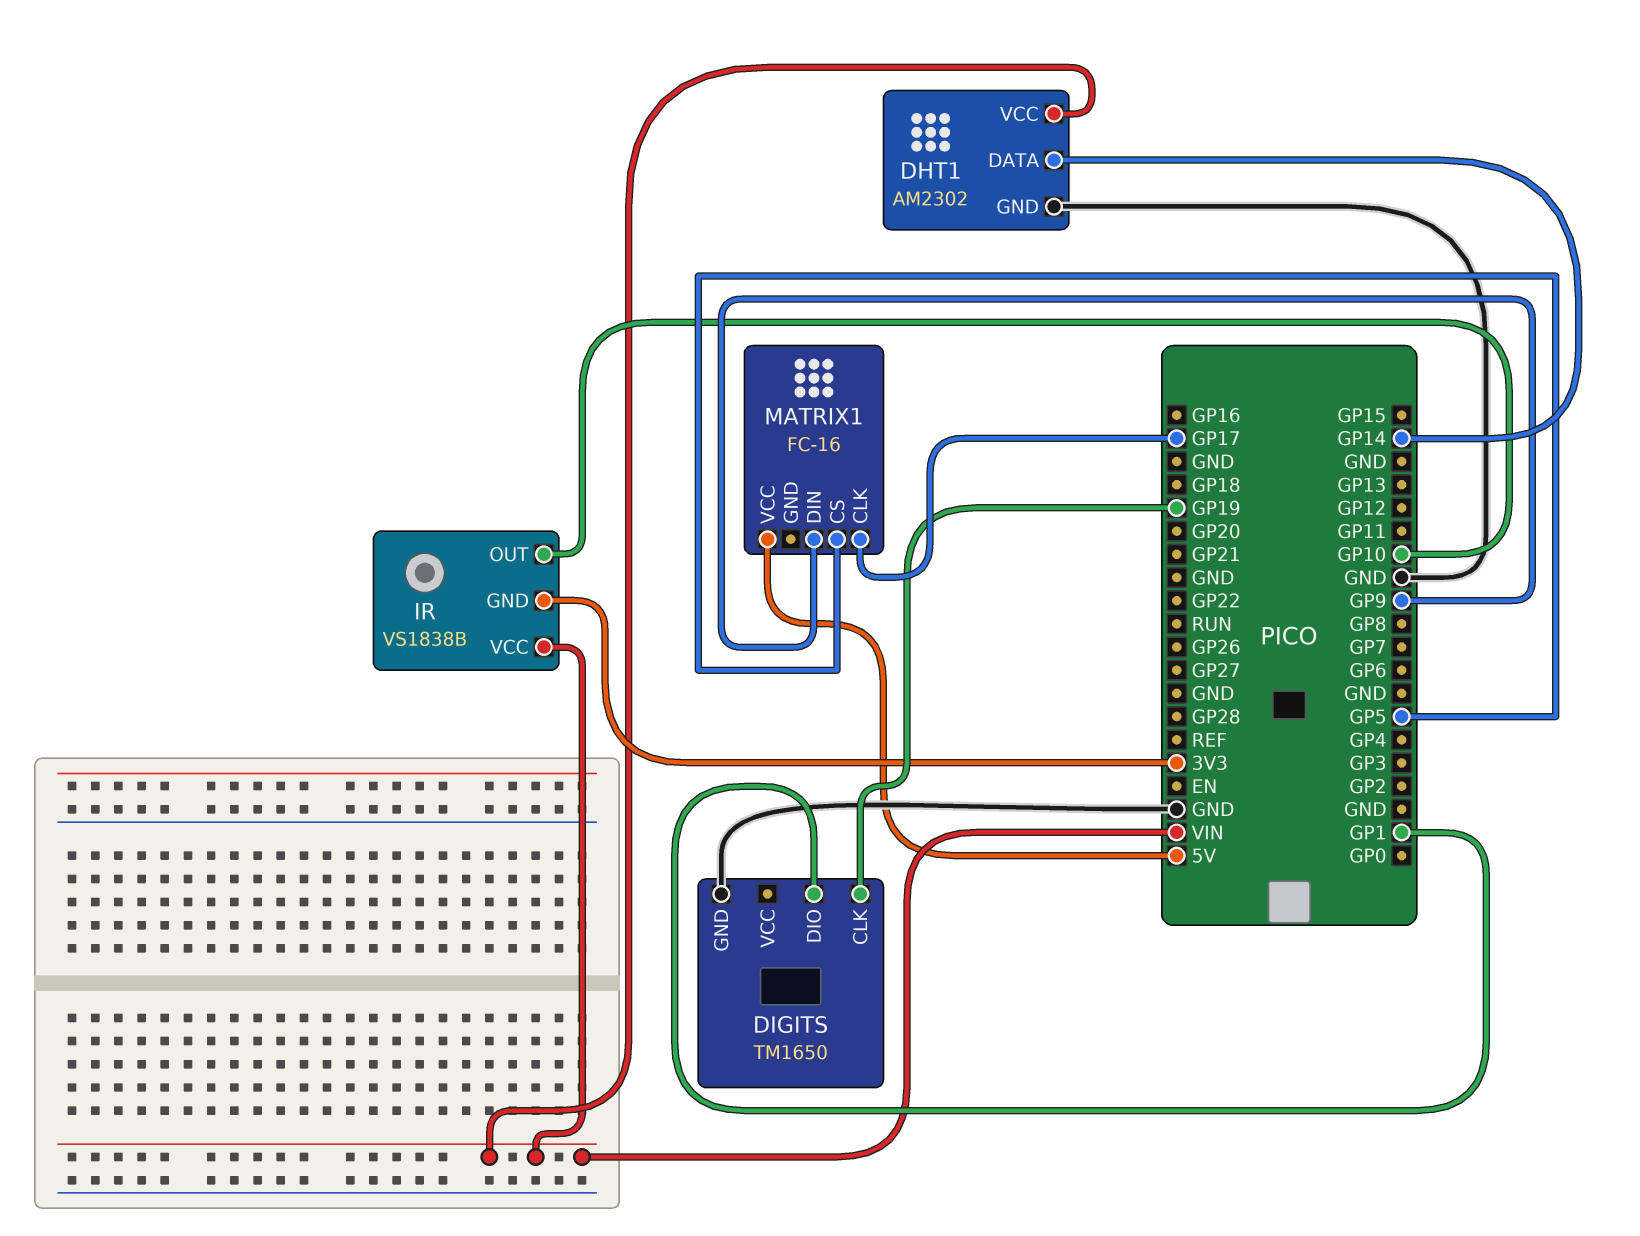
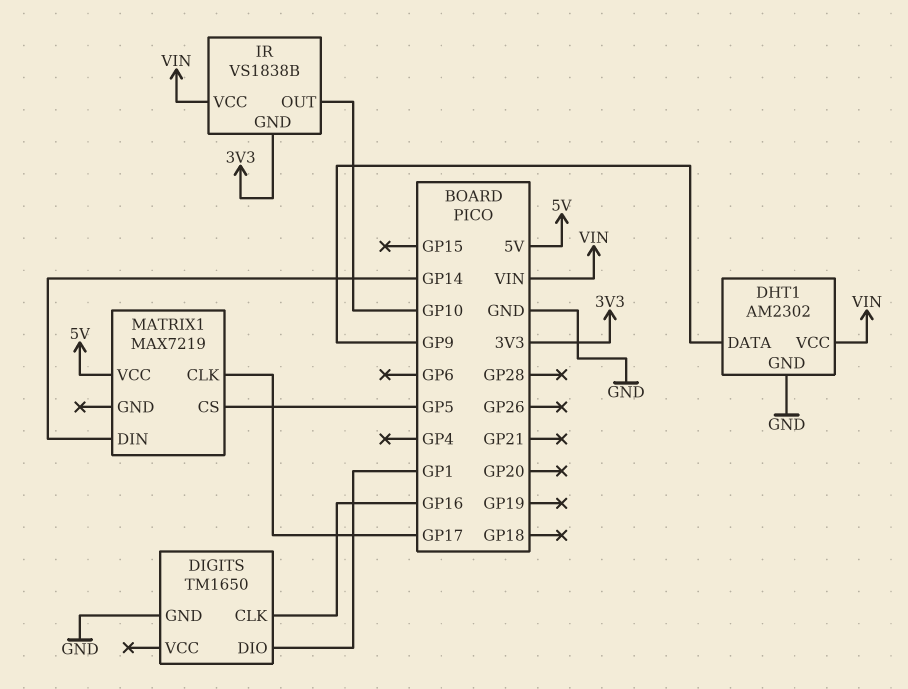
DHT1 pin DATA: GP14 -> GP9
DIGITS pin CLK: GP19 -> GP16
MATRIX1: FC-16 -> MAX7219
MATRIX1 pin DIN: GP9 -> GP14

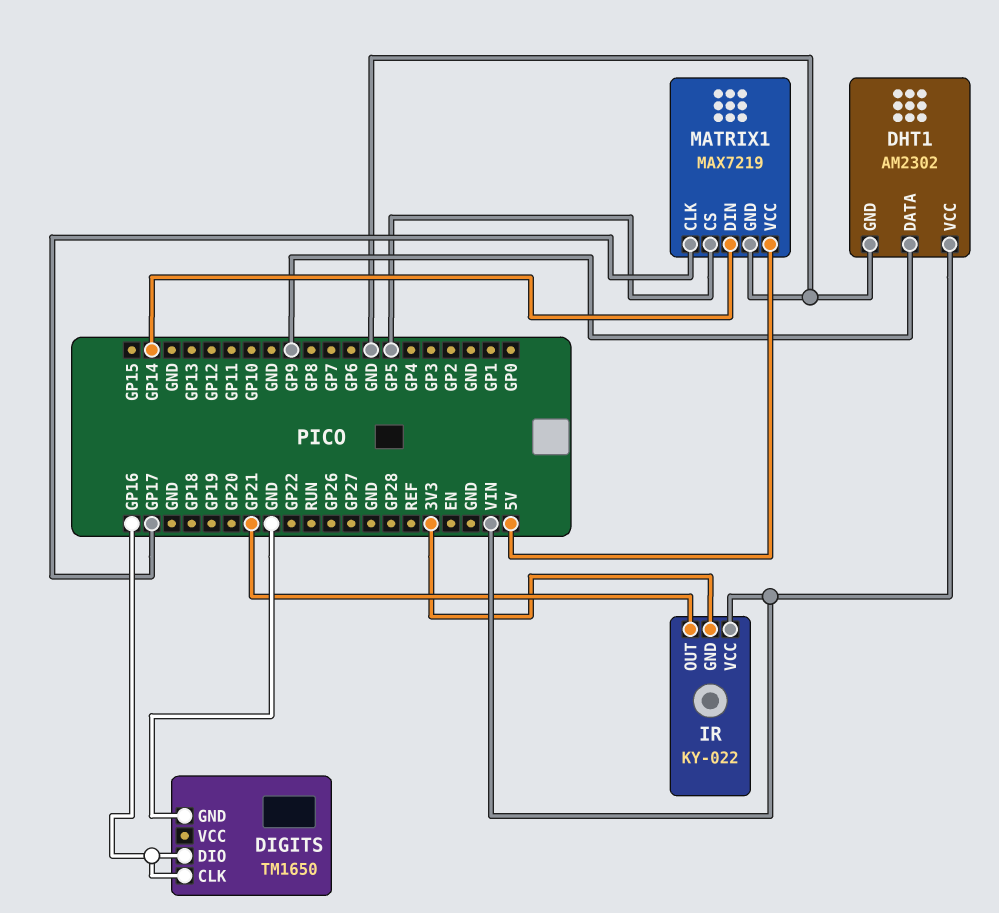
DIGITS pin DIO: GP1 -> GP16
IR: VS1838B -> KY-022
IR pin OUT: GP10 -> GP21
MATRIX1 pin GND: none -> GND

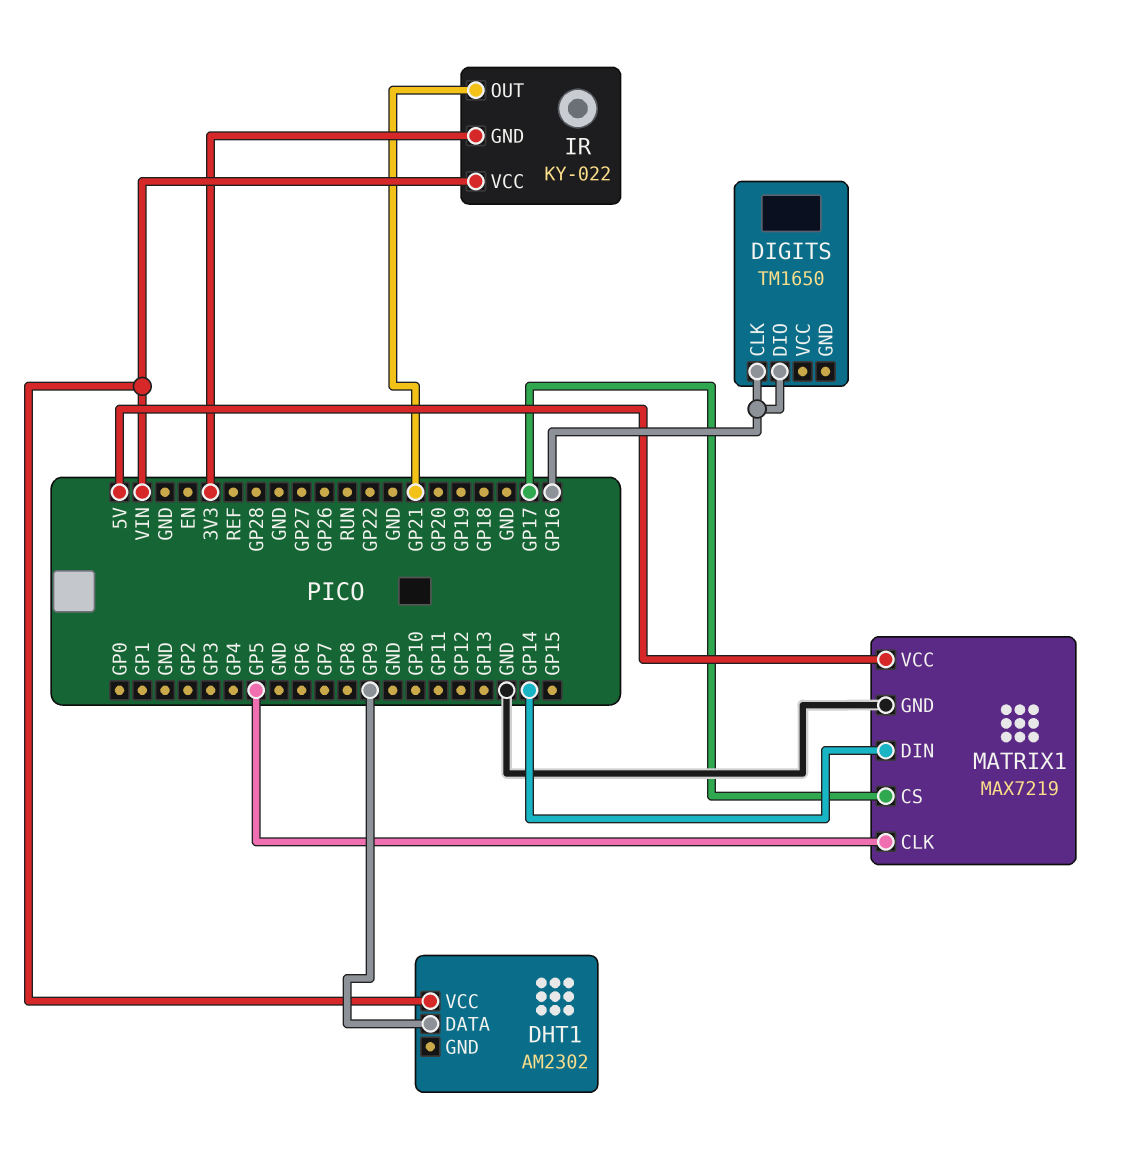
DHT1 pin GND: GND -> none
DIGITS pin GND: GND -> none
MATRIX1 pin CLK: GP17 -> GP5
MATRIX1 pin CS: GP5 -> GP17

